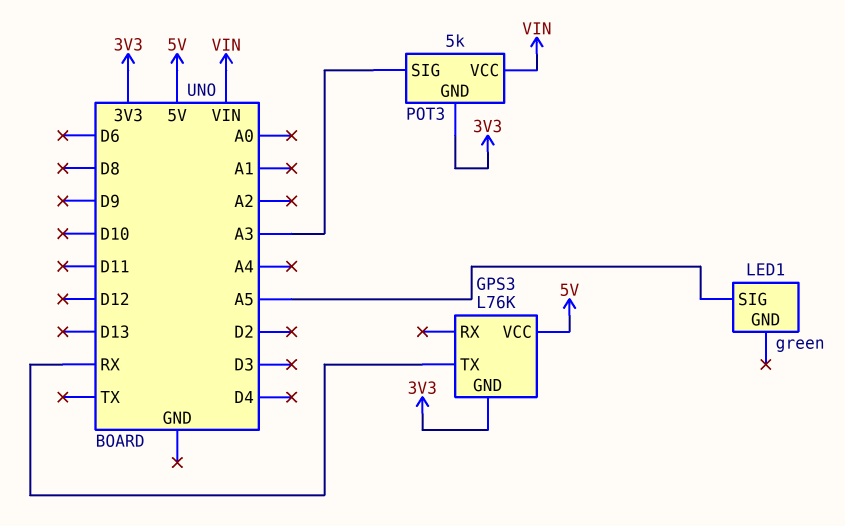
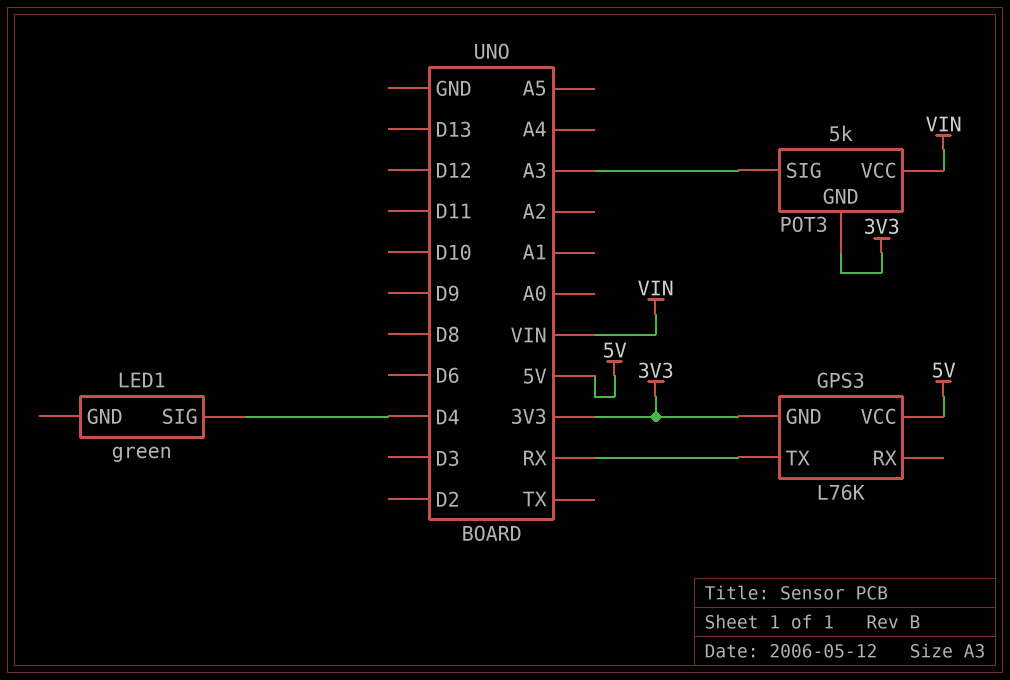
LED1 pin SIG: A5 -> D4

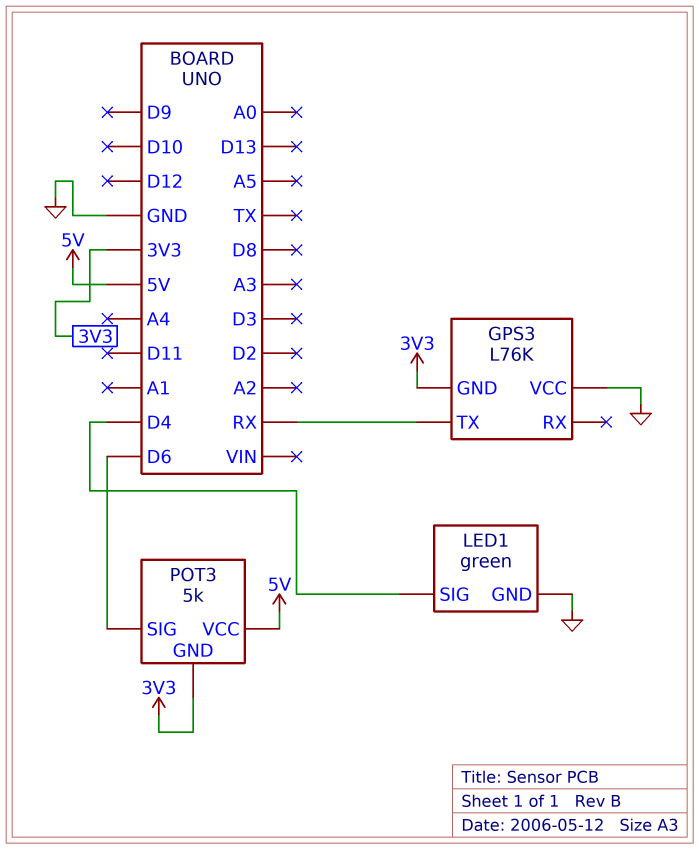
GPS3 pin VCC: 5V -> GND
LED1 pin GND: none -> GND
POT3 pin SIG: A3 -> D6
POT3 pin VCC: VIN -> 5V

